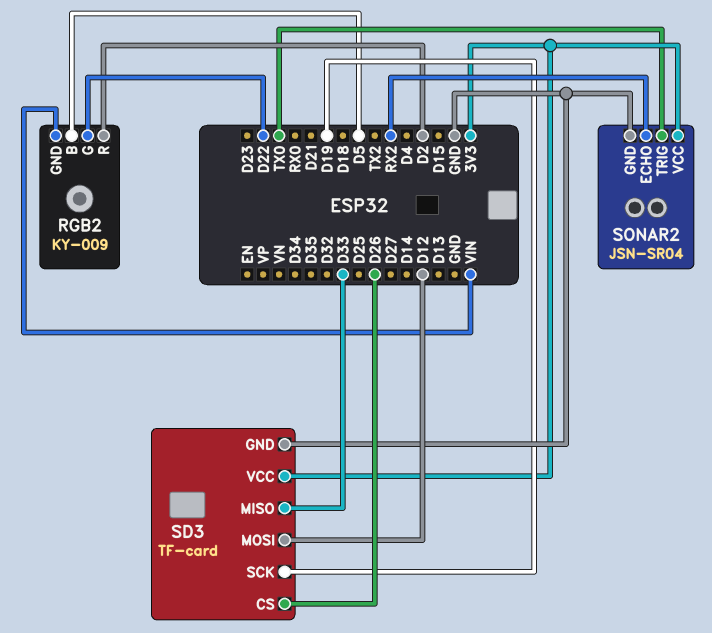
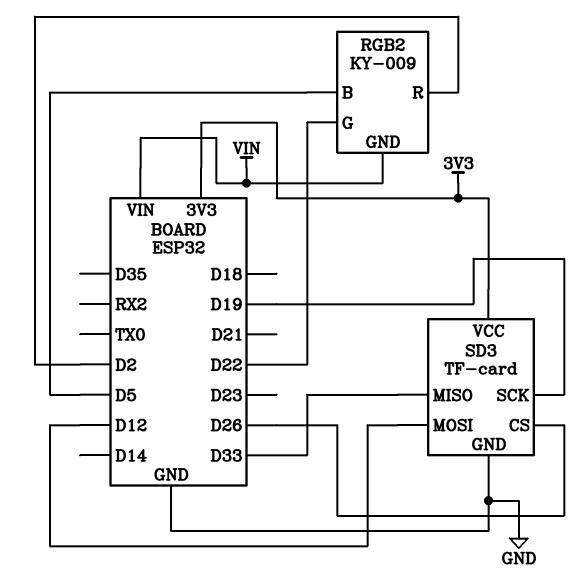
SONAR2: JSN-SR04 -> none
SONAR2 pin ECHO: RX2 -> none
SONAR2 pin GND: GND -> none
SONAR2 pin TRIG: TX0 -> none
SONAR2 pin VCC: 3V3 -> none

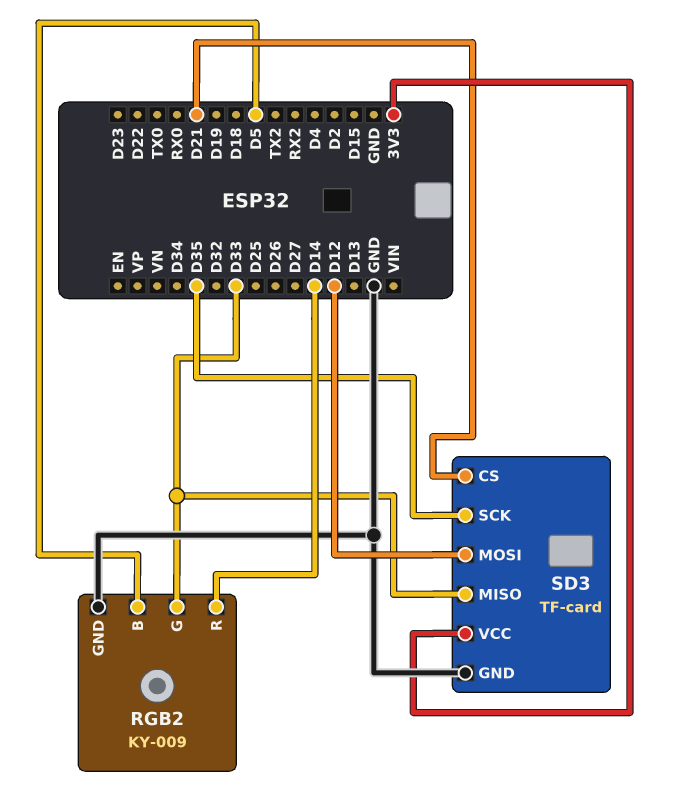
RGB2 pin G: D22 -> D33
RGB2 pin GND: VIN -> GND
RGB2 pin R: D2 -> D14
SD3 pin CS: D26 -> D21
SD3 pin SCK: D19 -> D35

